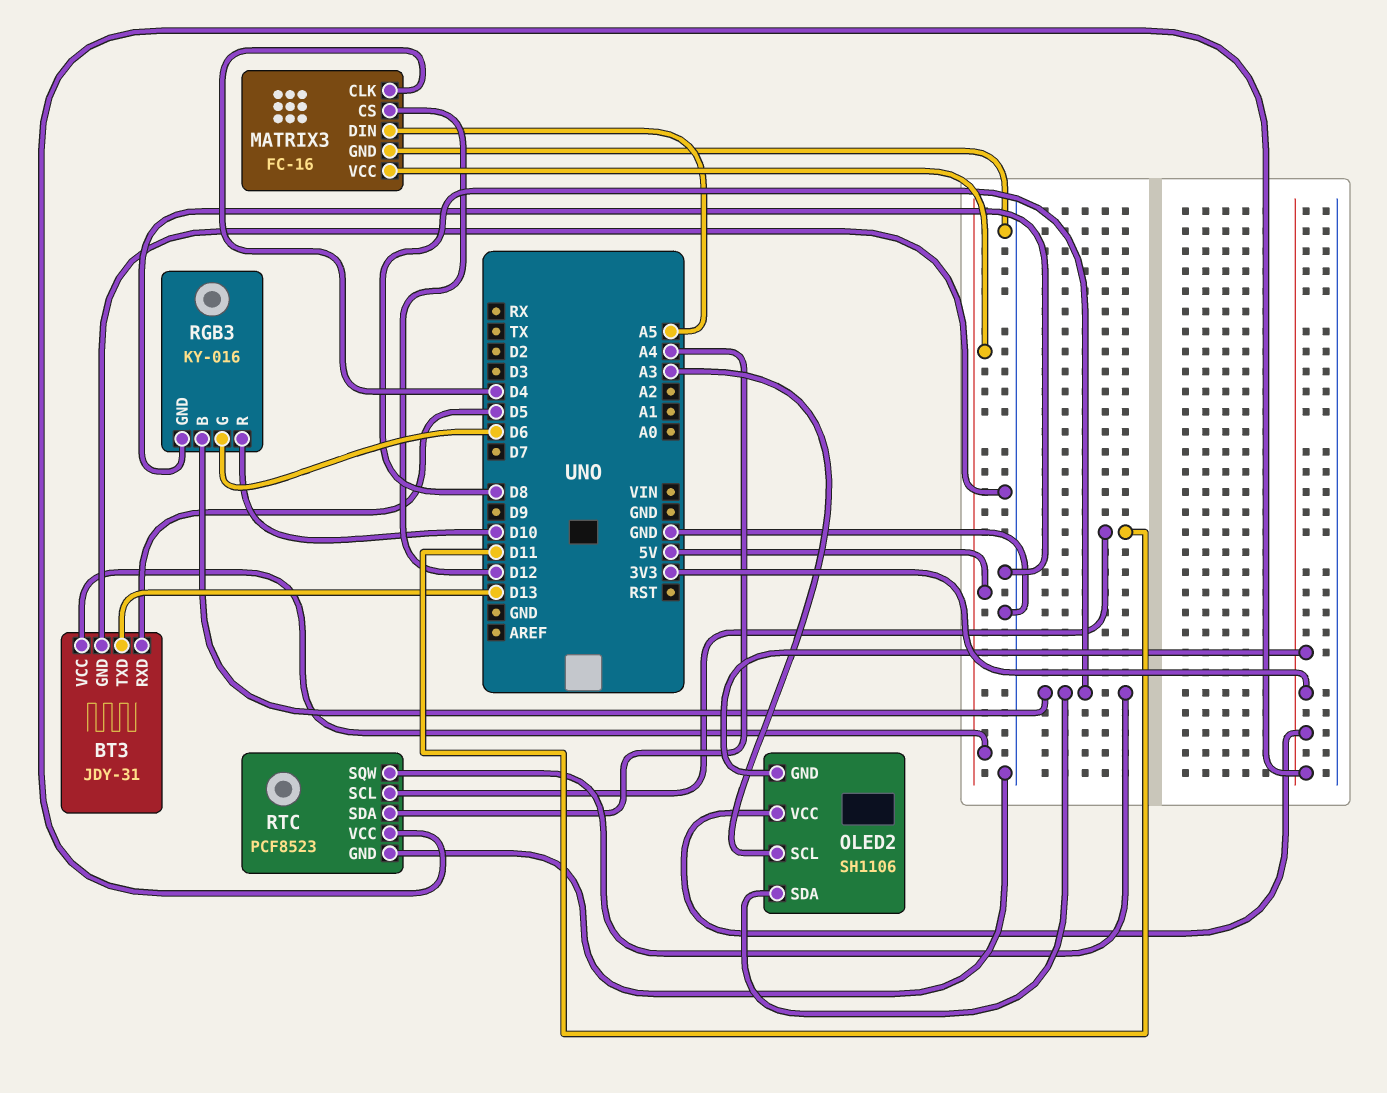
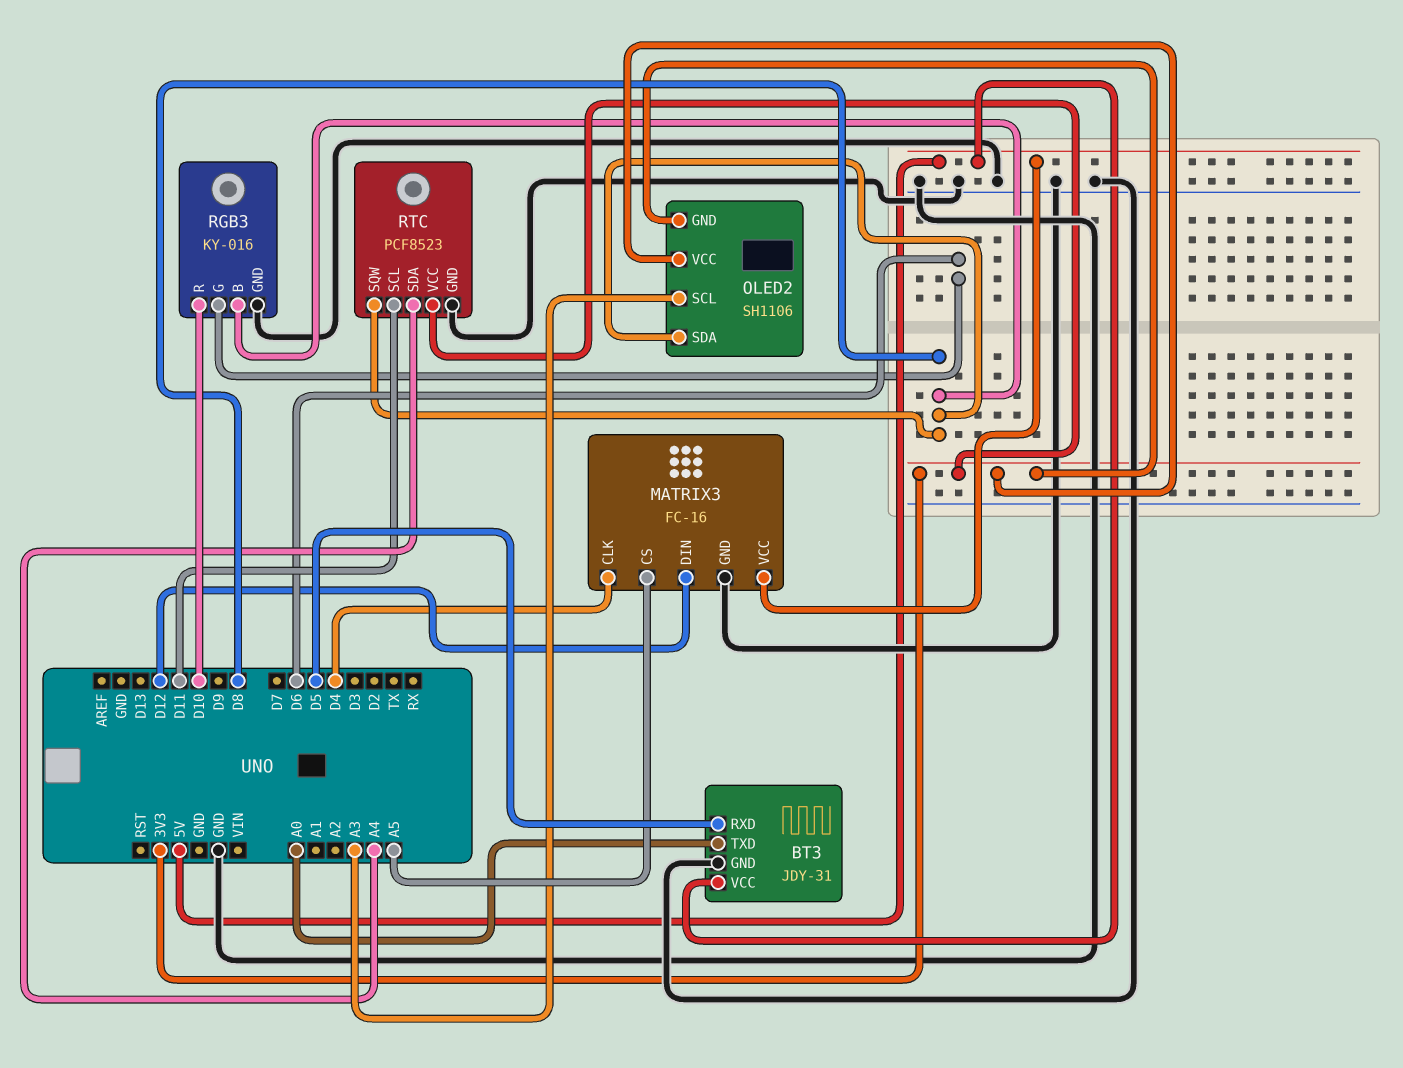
BT3 pin TXD: D13 -> A0
MATRIX3 pin CS: D12 -> A5
MATRIX3 pin DIN: A5 -> D12

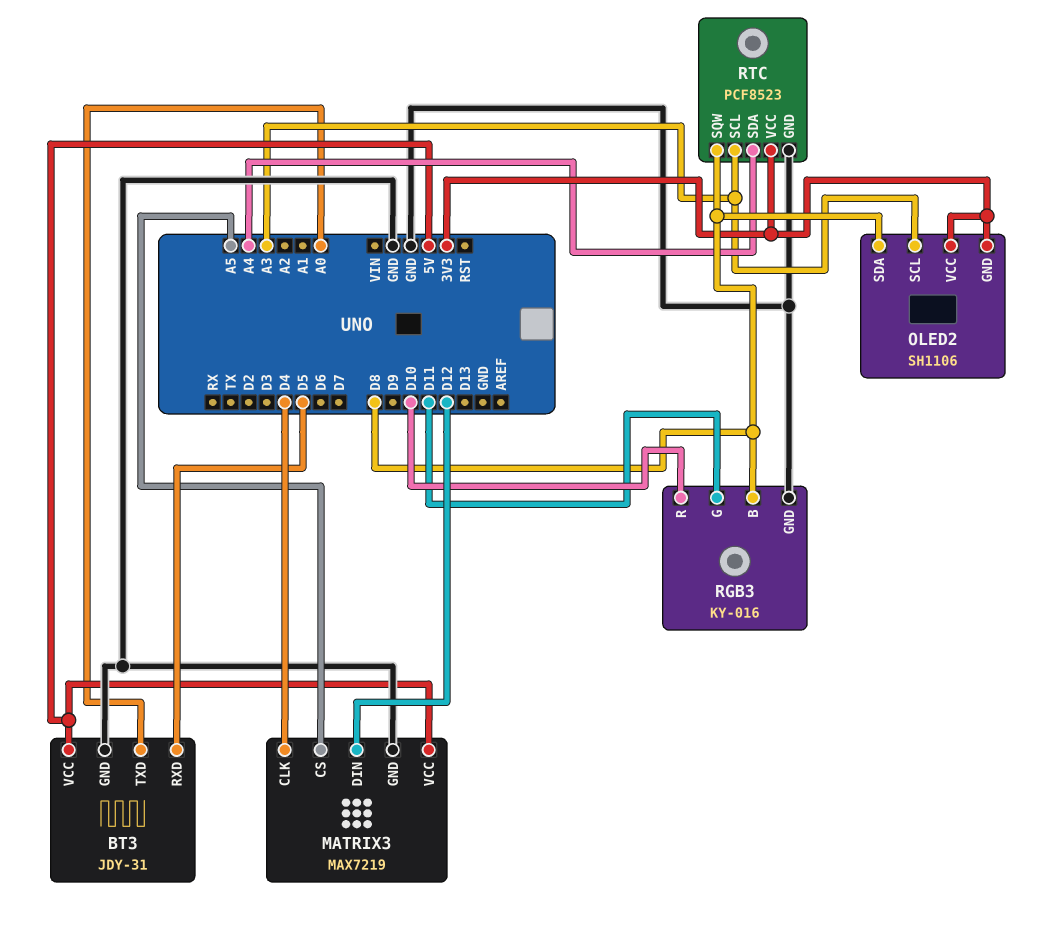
MATRIX3: FC-16 -> MAX7219
RGB3 pin G: D6 -> D11
RTC pin SCL: D11 -> A3

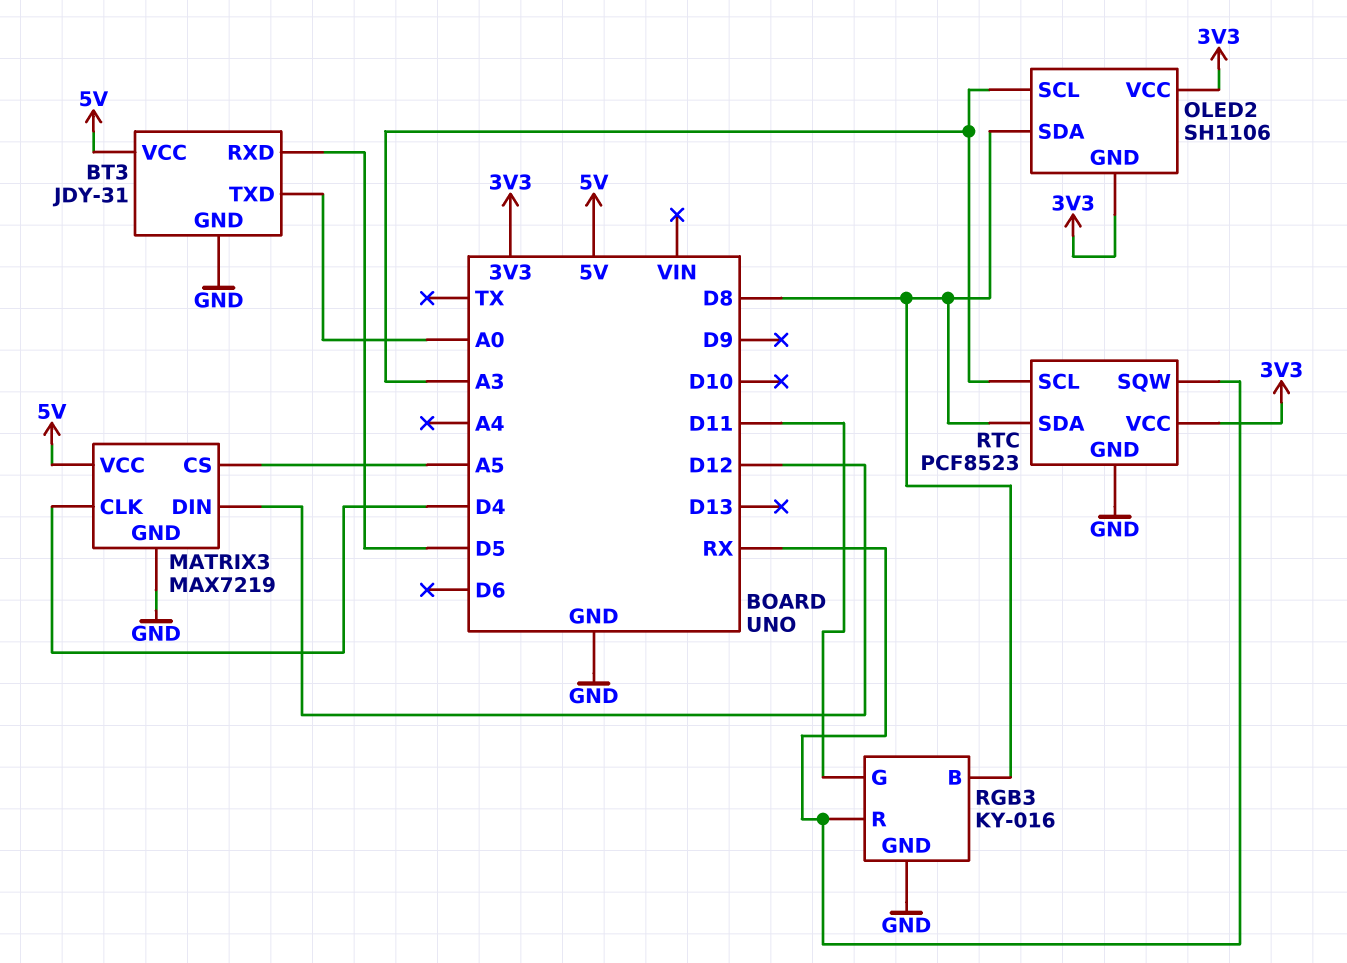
RGB3 pin R: D10 -> RX
RTC pin SDA: A4 -> D8
RTC pin SQW: D8 -> RX

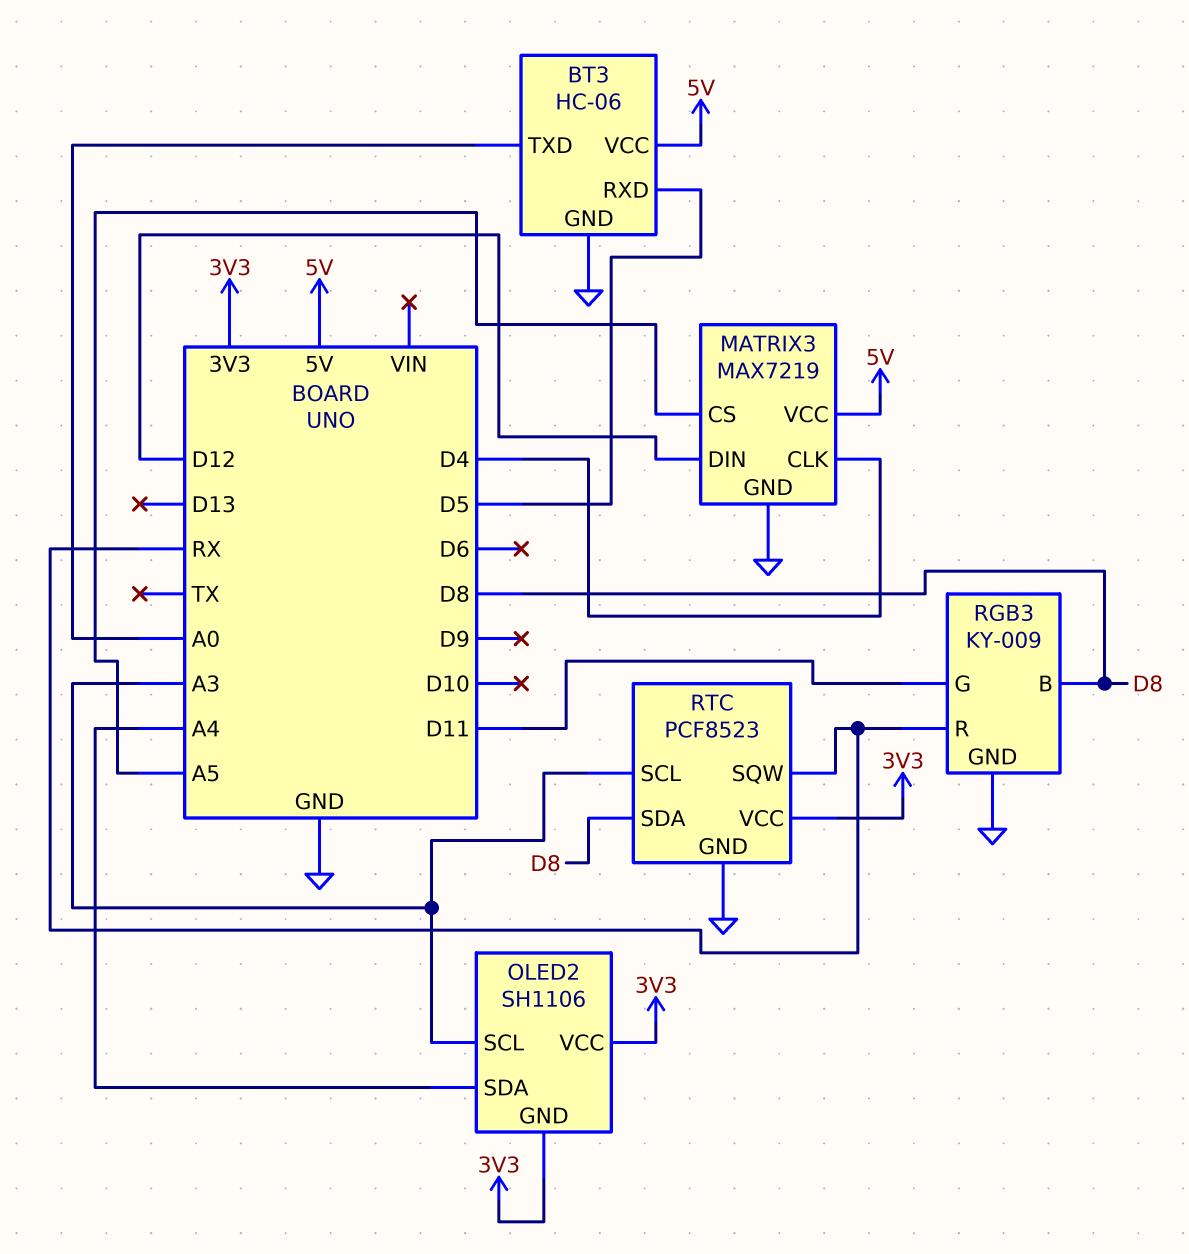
BT3: JDY-31 -> HC-06
OLED2 pin SDA: D8 -> A4
RGB3: KY-016 -> KY-009

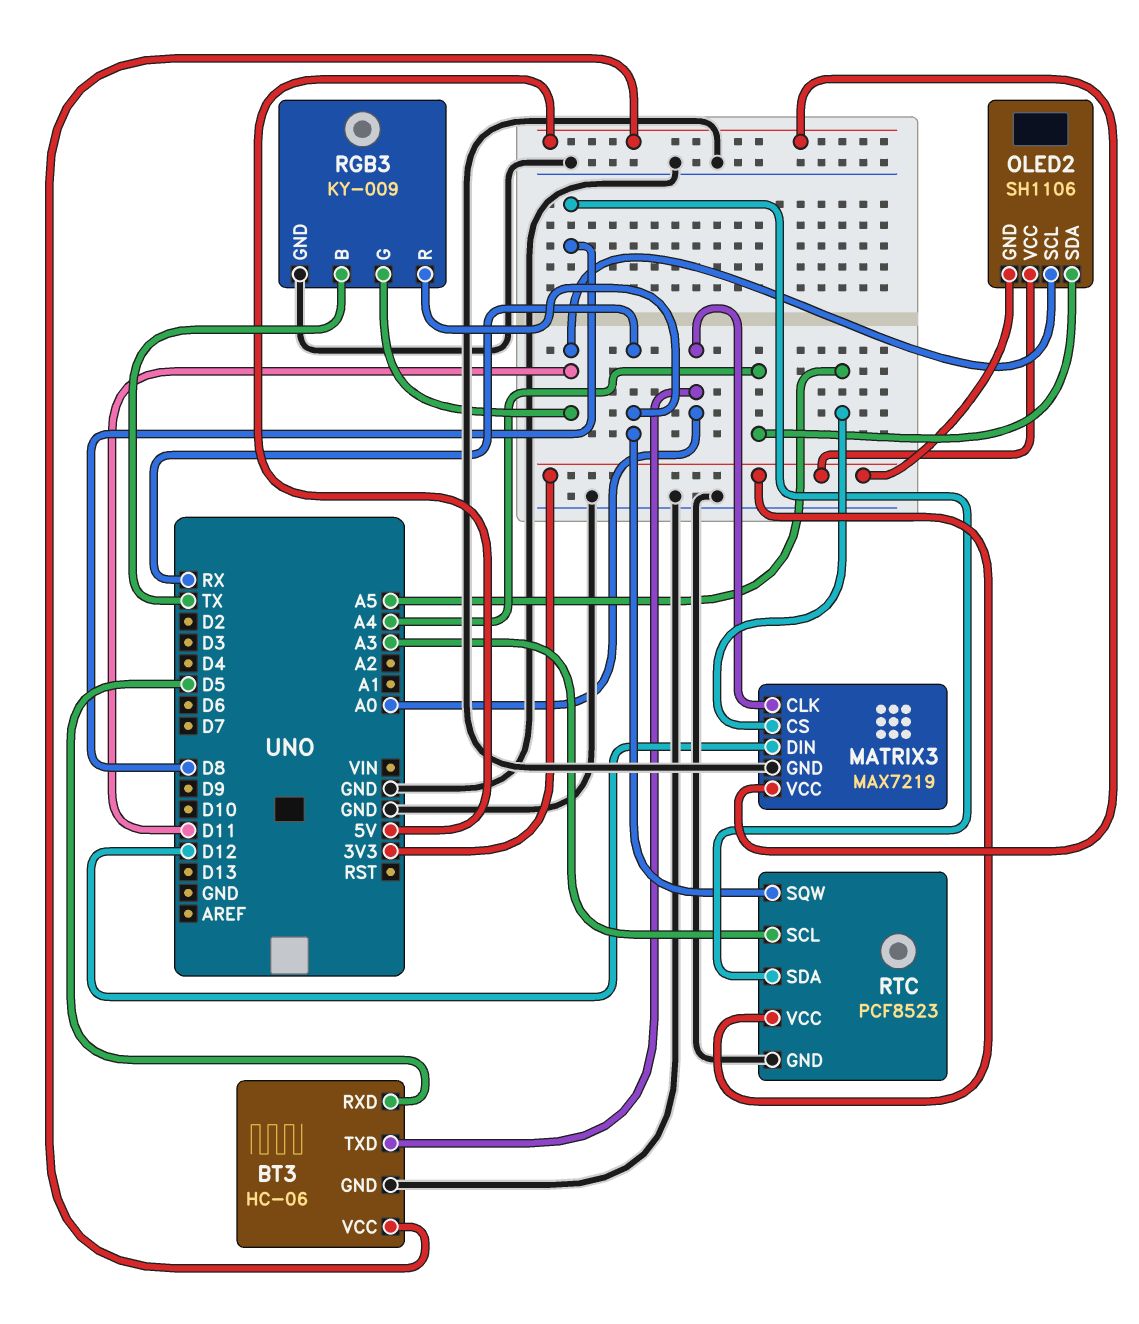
MATRIX3 pin CLK: D4 -> A0
OLED2 pin SCL: A3 -> D11
RGB3 pin B: D8 -> TX

